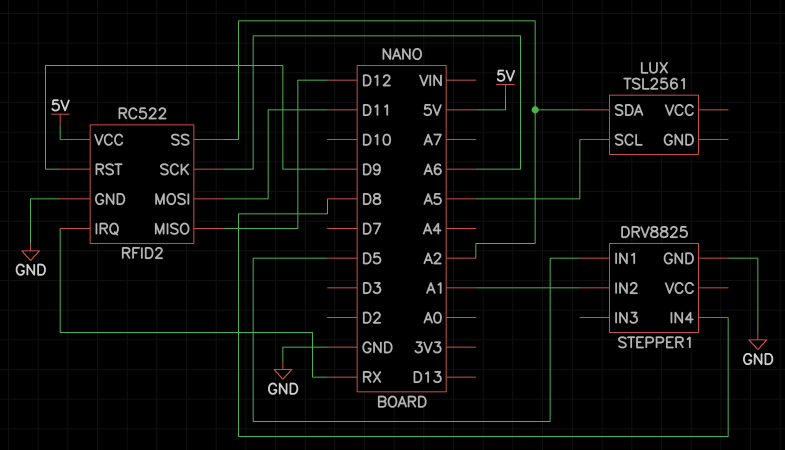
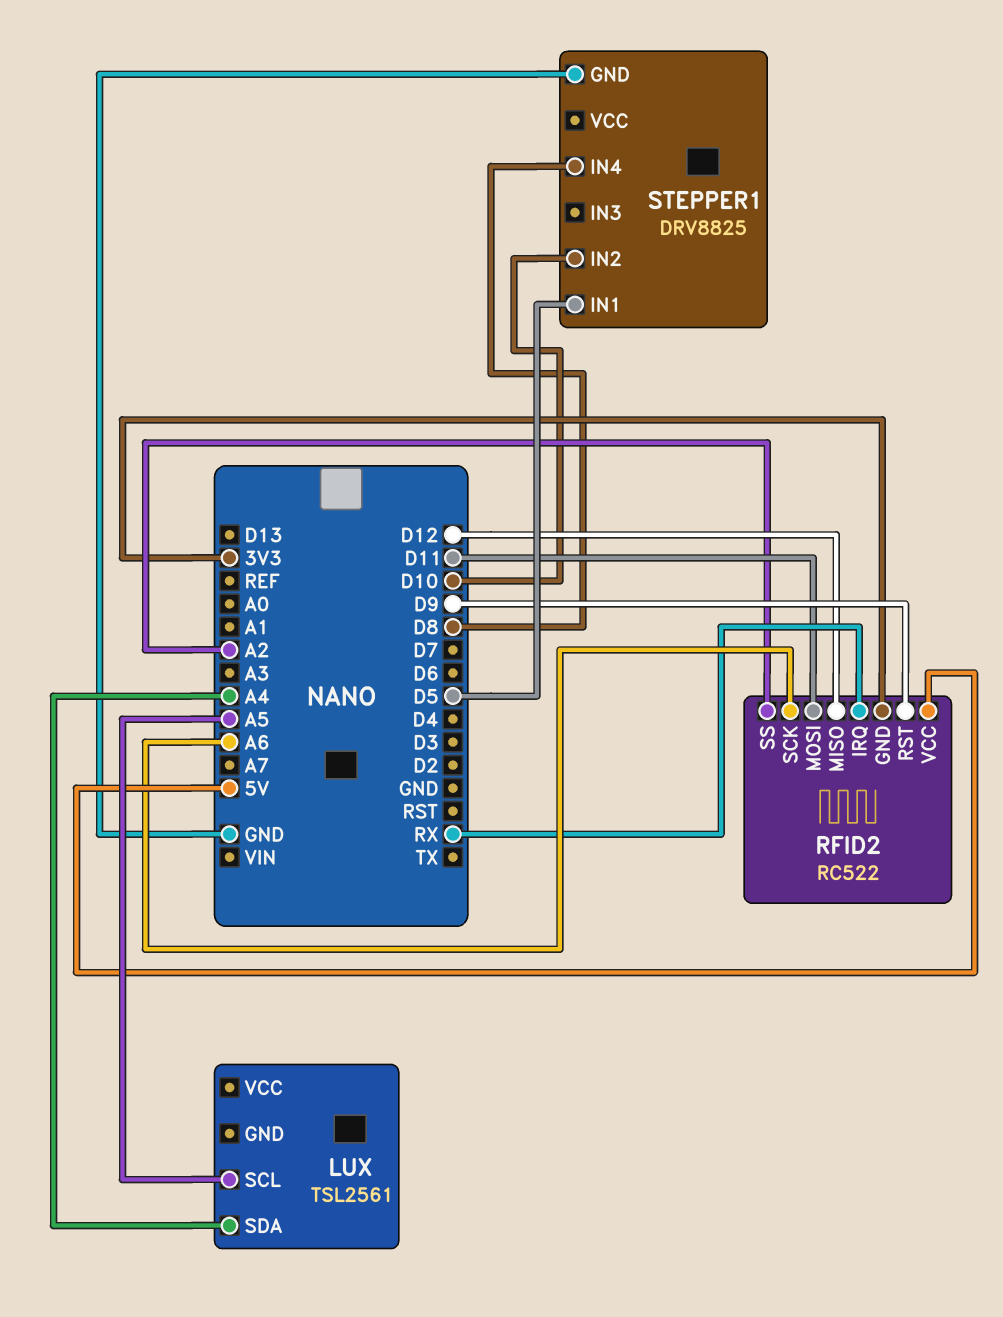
LUX pin SDA: A2 -> A4
RFID2 pin GND: GND -> 3V3
STEPPER1 pin IN2: A1 -> D10

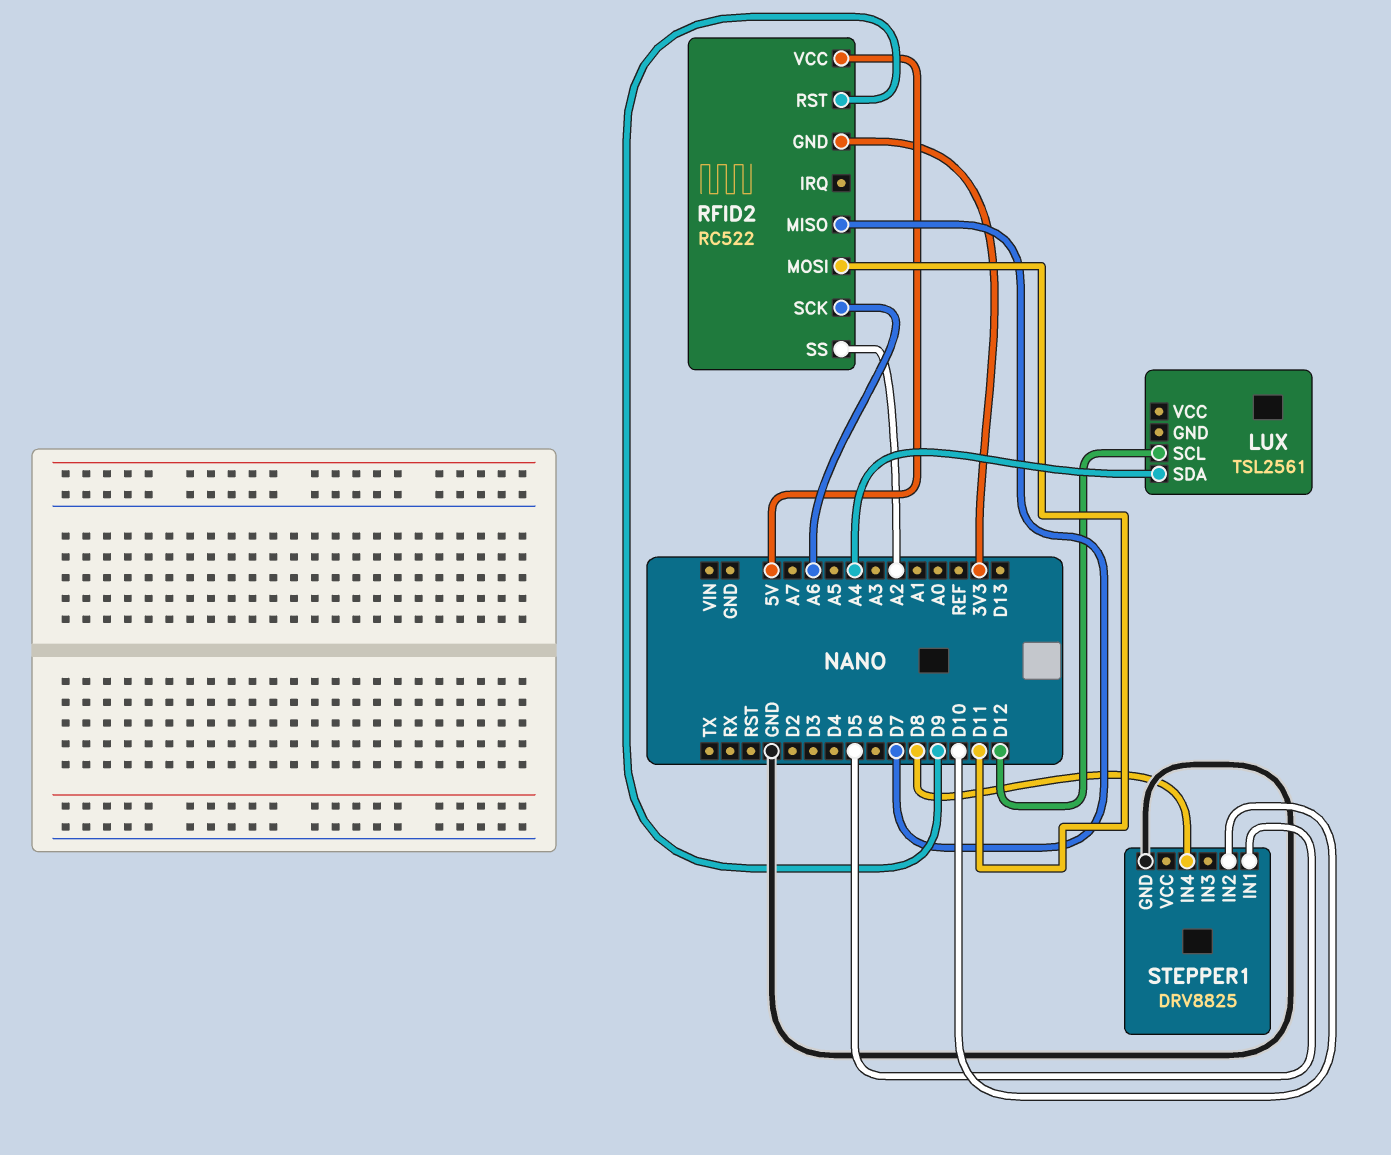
LUX pin SCL: A5 -> D12
RFID2 pin IRQ: RX -> none
RFID2 pin MISO: D12 -> D7

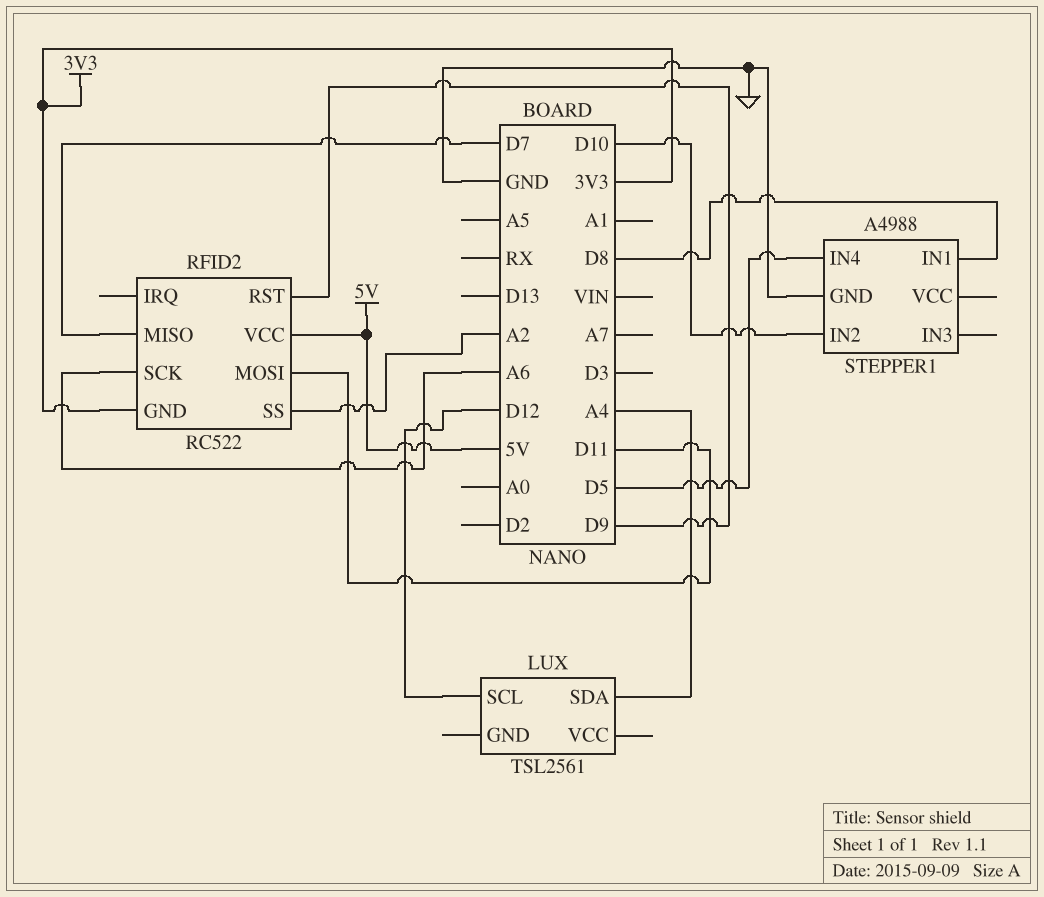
STEPPER1: DRV8825 -> A4988
STEPPER1 pin IN1: D5 -> D8
STEPPER1 pin IN4: D8 -> D5

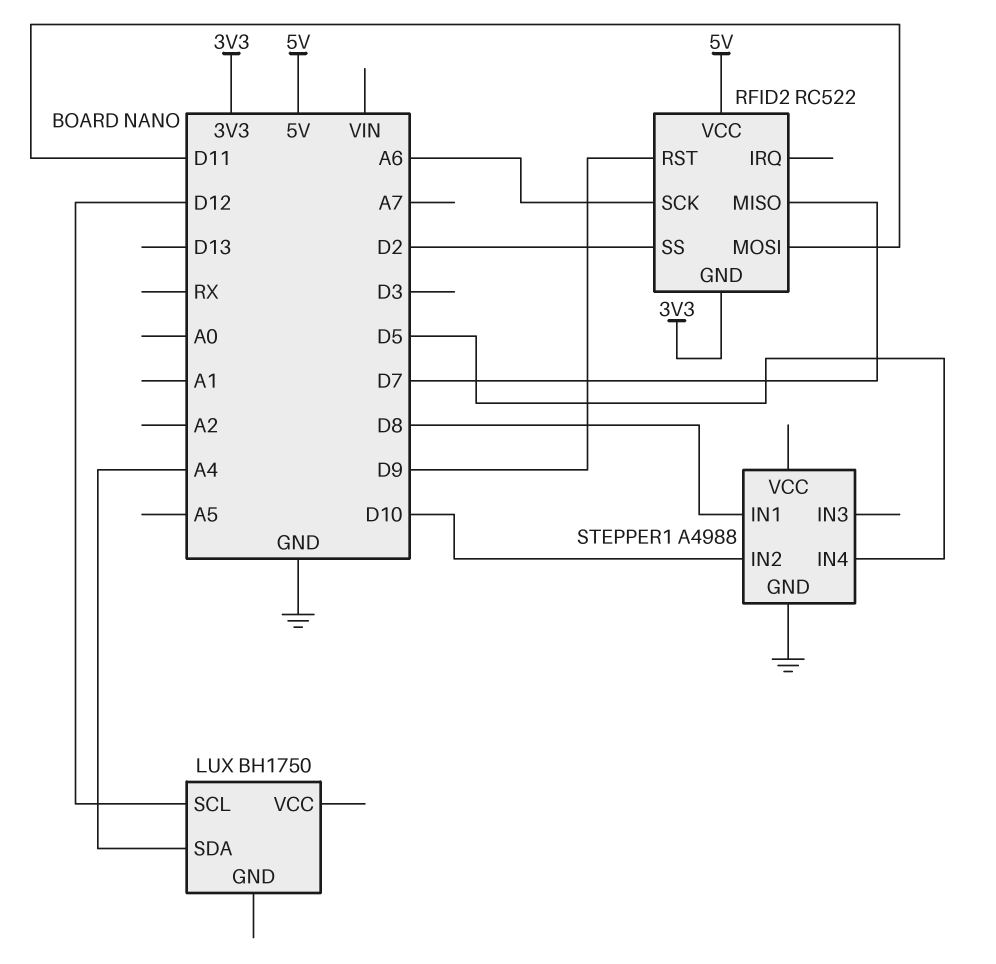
LUX: TSL2561 -> BH1750
RFID2 pin SS: A2 -> D2

